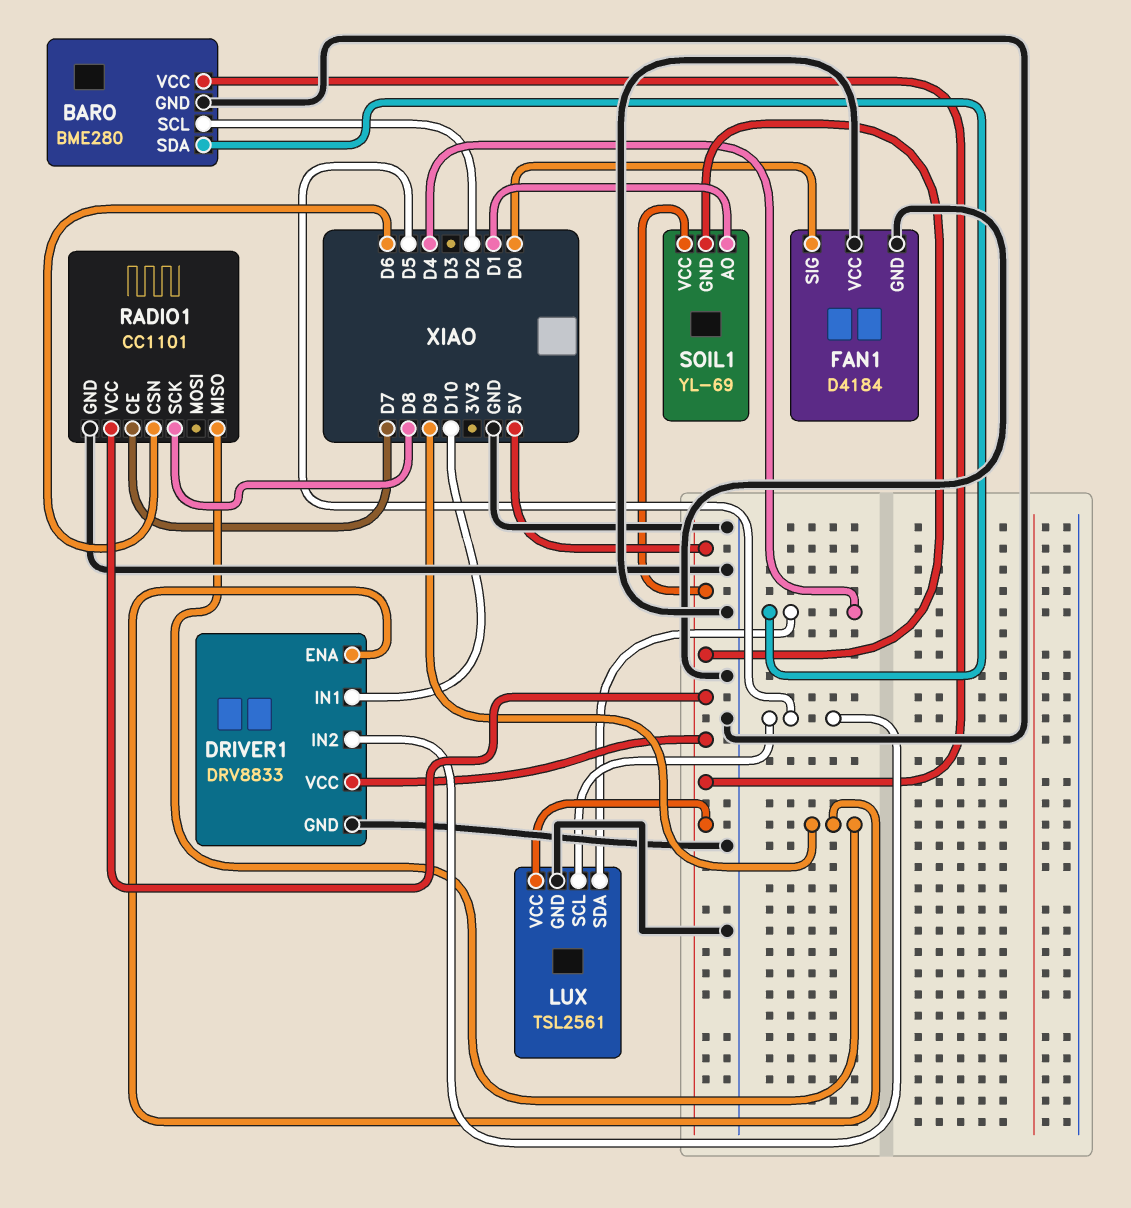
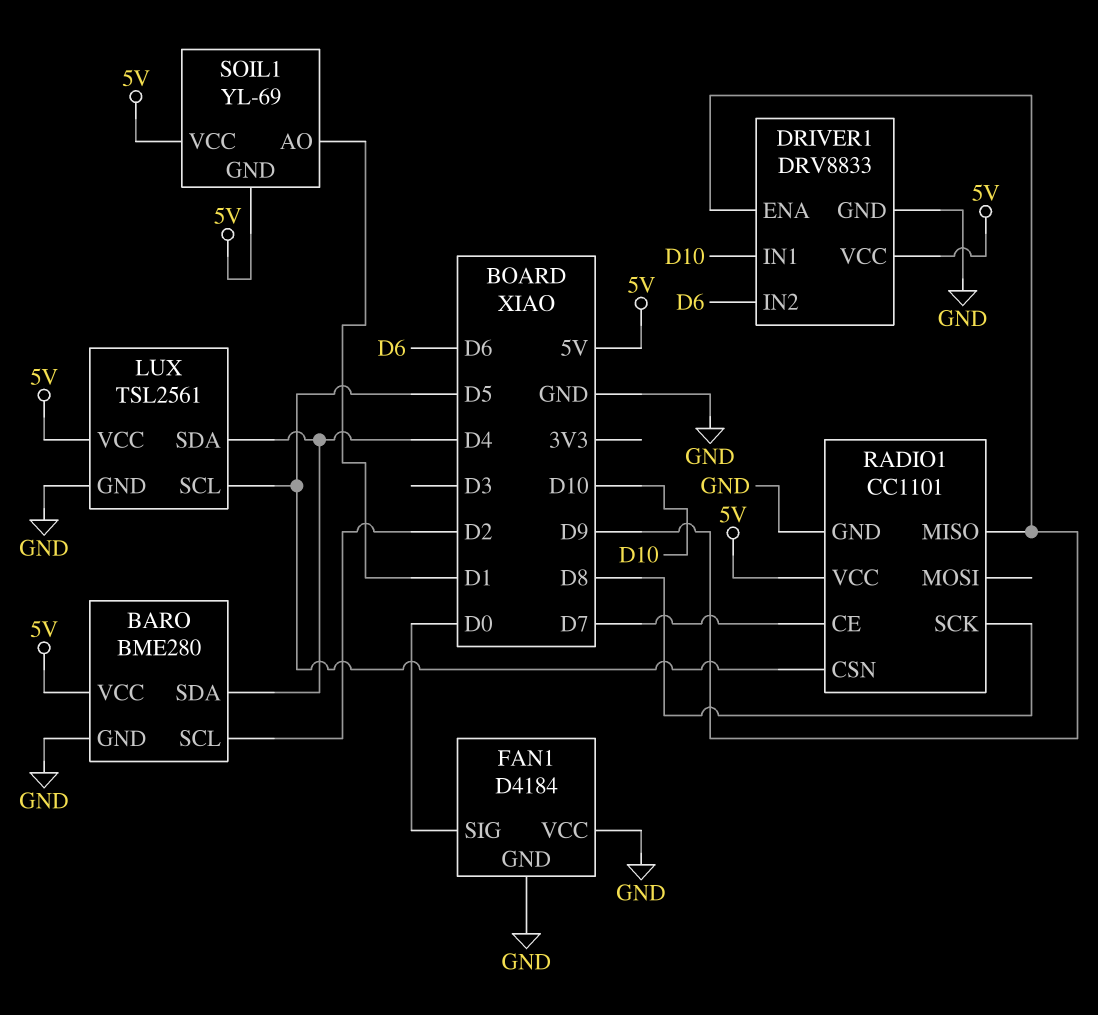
DRIVER1 pin IN2: D5 -> D6
RADIO1 pin CSN: D6 -> D5

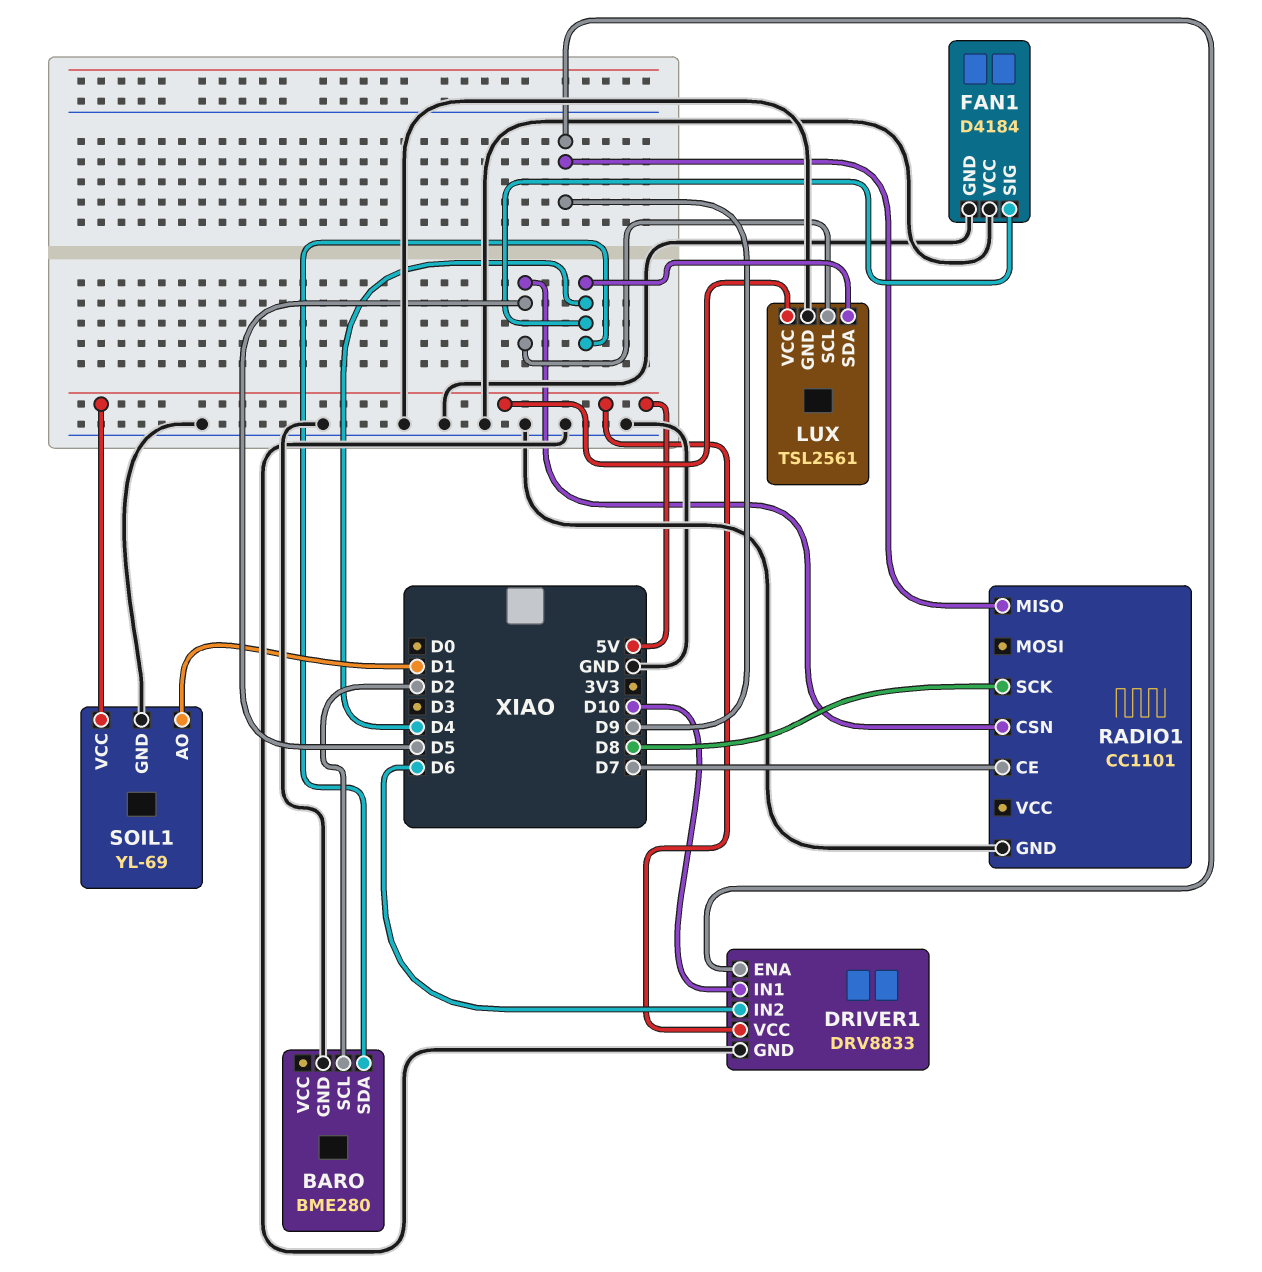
BARO pin VCC: 5V -> none
FAN1 pin SIG: D0 -> D4
RADIO1 pin VCC: 5V -> none
SOIL1 pin GND: 5V -> GND

